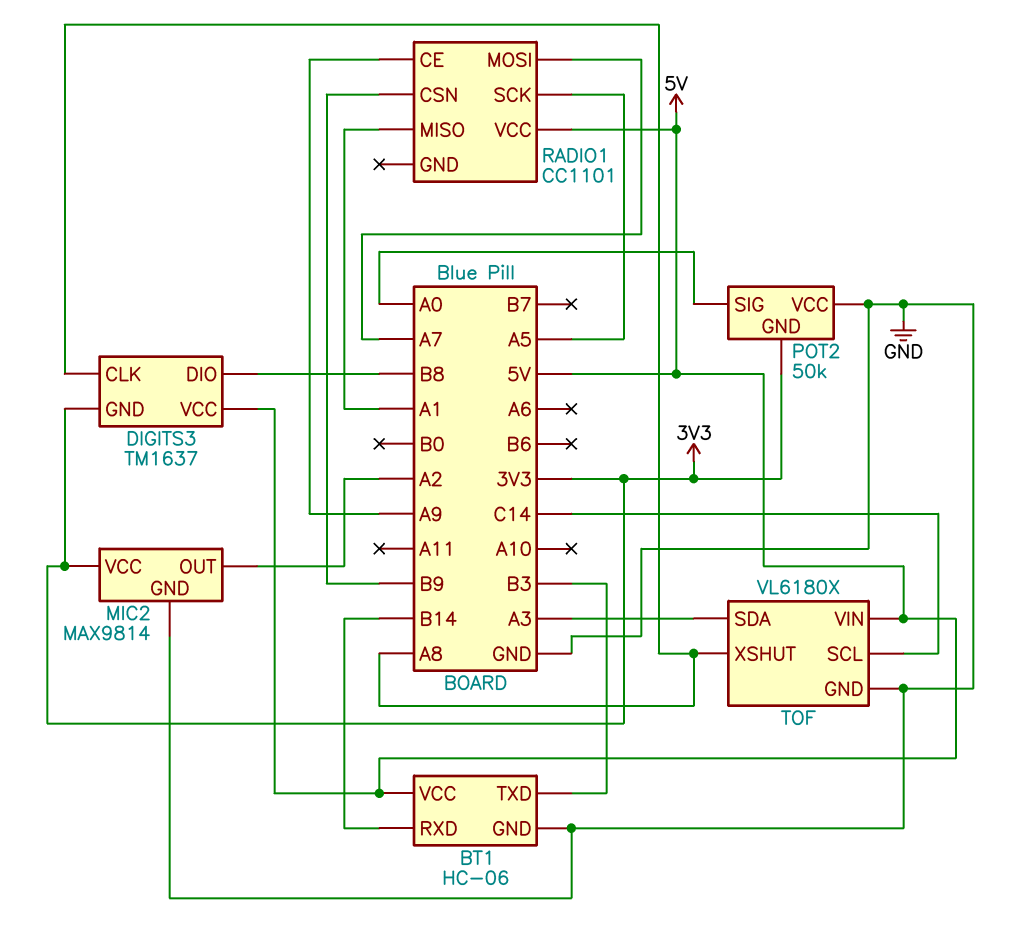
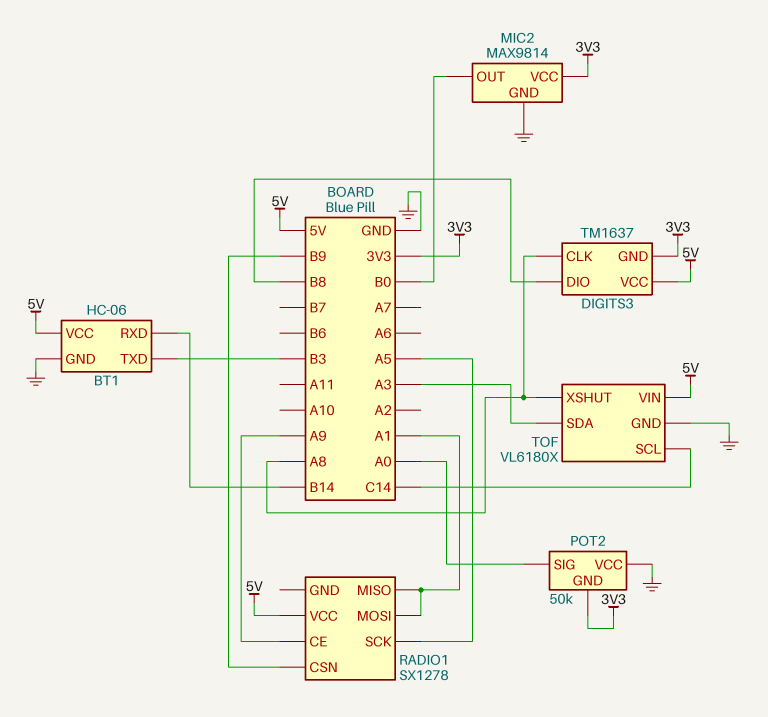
MIC2 pin OUT: A2 -> B0
RADIO1: CC1101 -> SX1278
RADIO1 pin MOSI: A7 -> A1

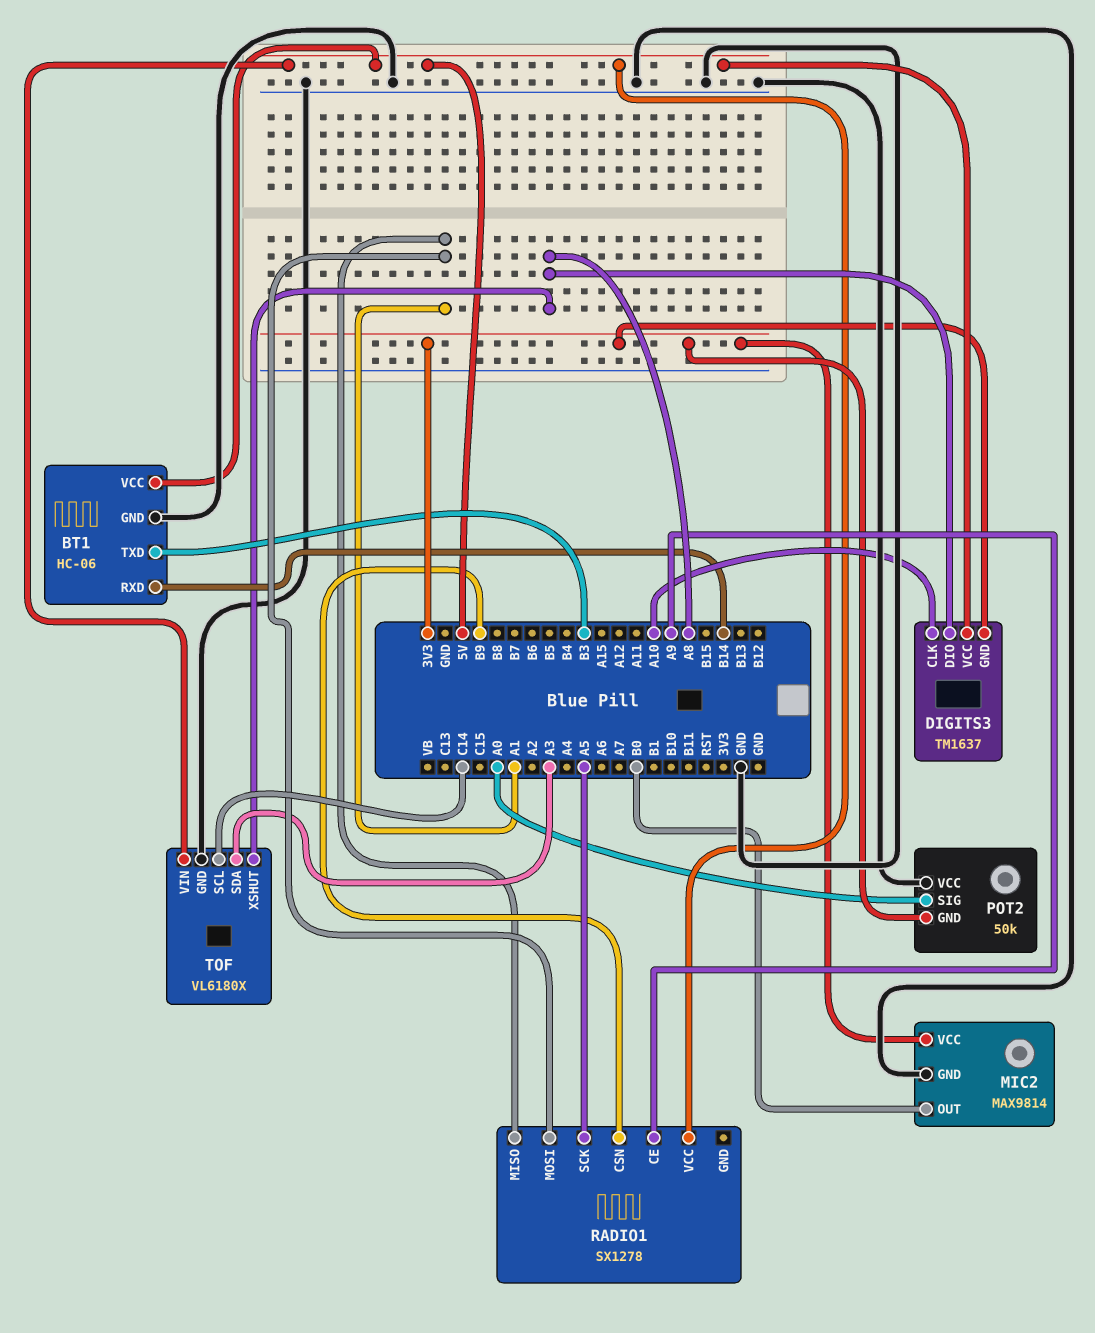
DIGITS3 pin CLK: A8 -> A10
DIGITS3 pin DIO: B8 -> A8

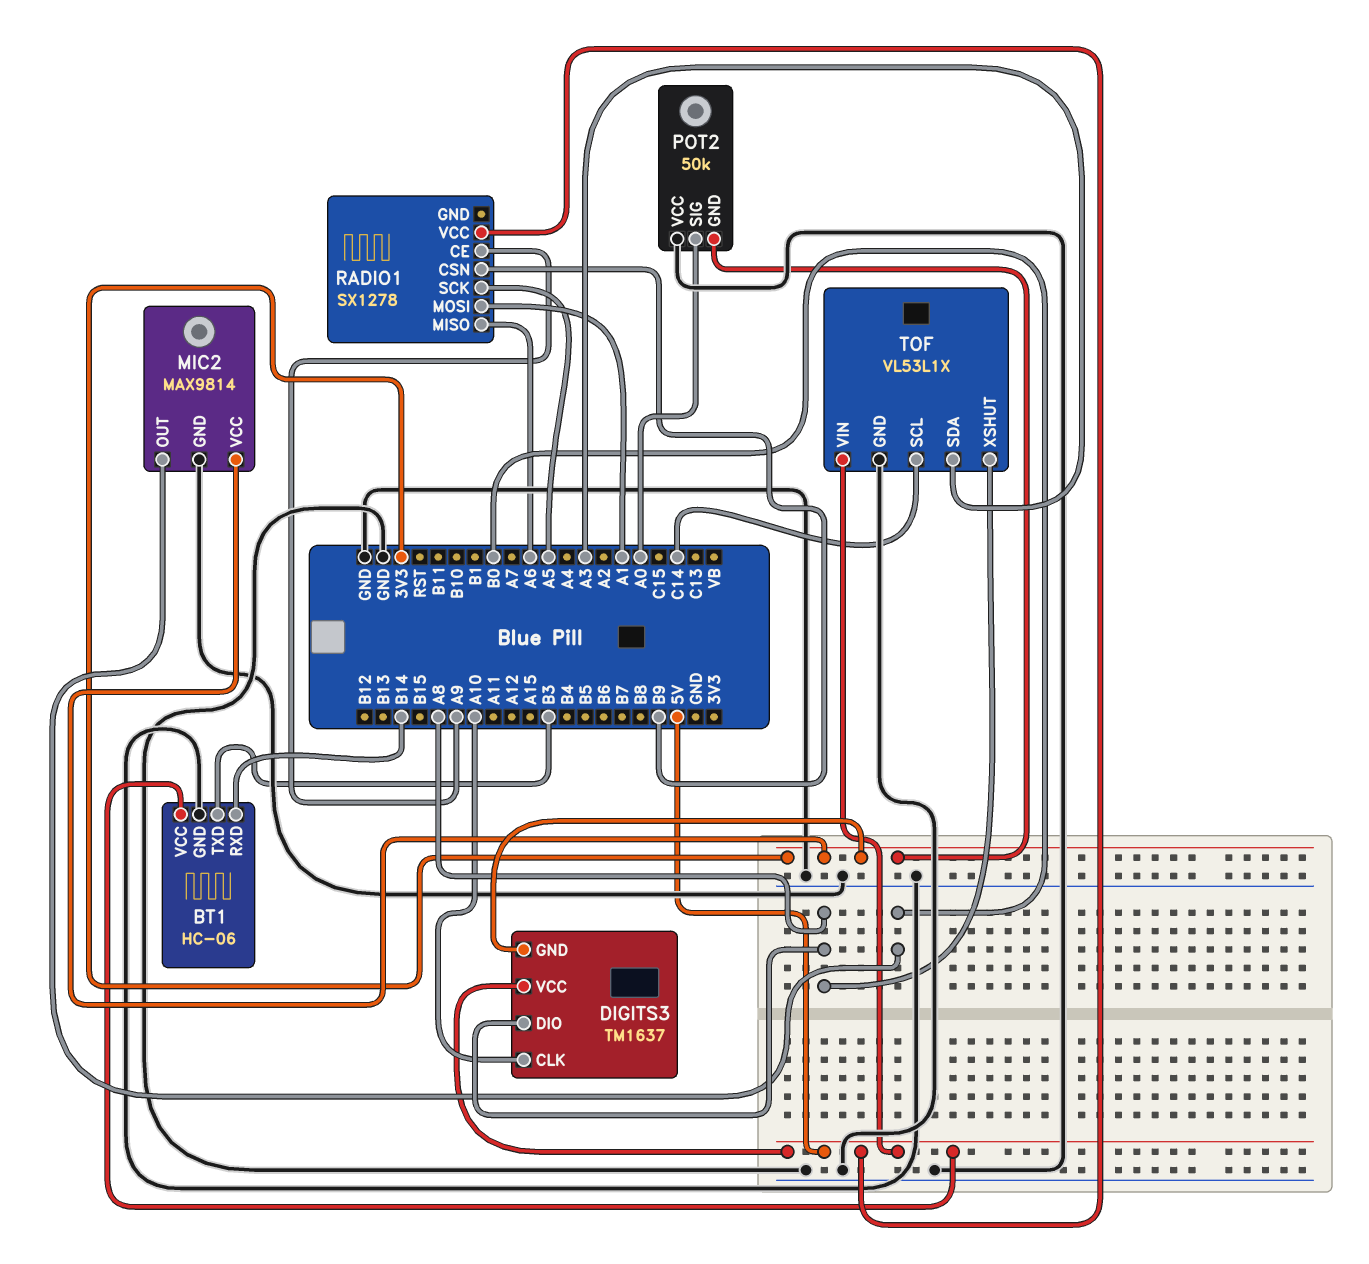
RADIO1 pin MISO: A1 -> A6
TOF: VL6180X -> VL53L1X

